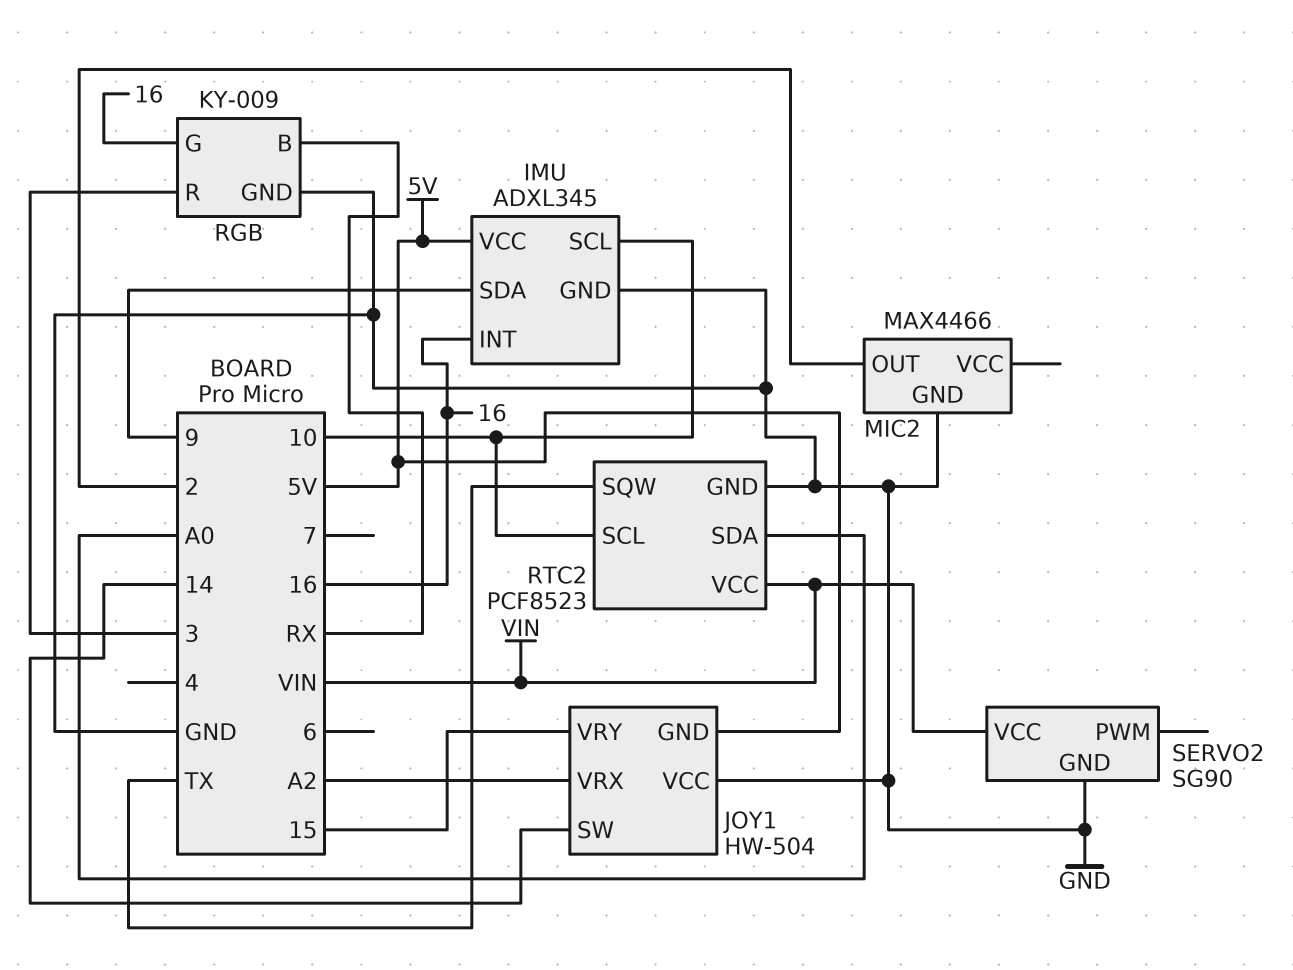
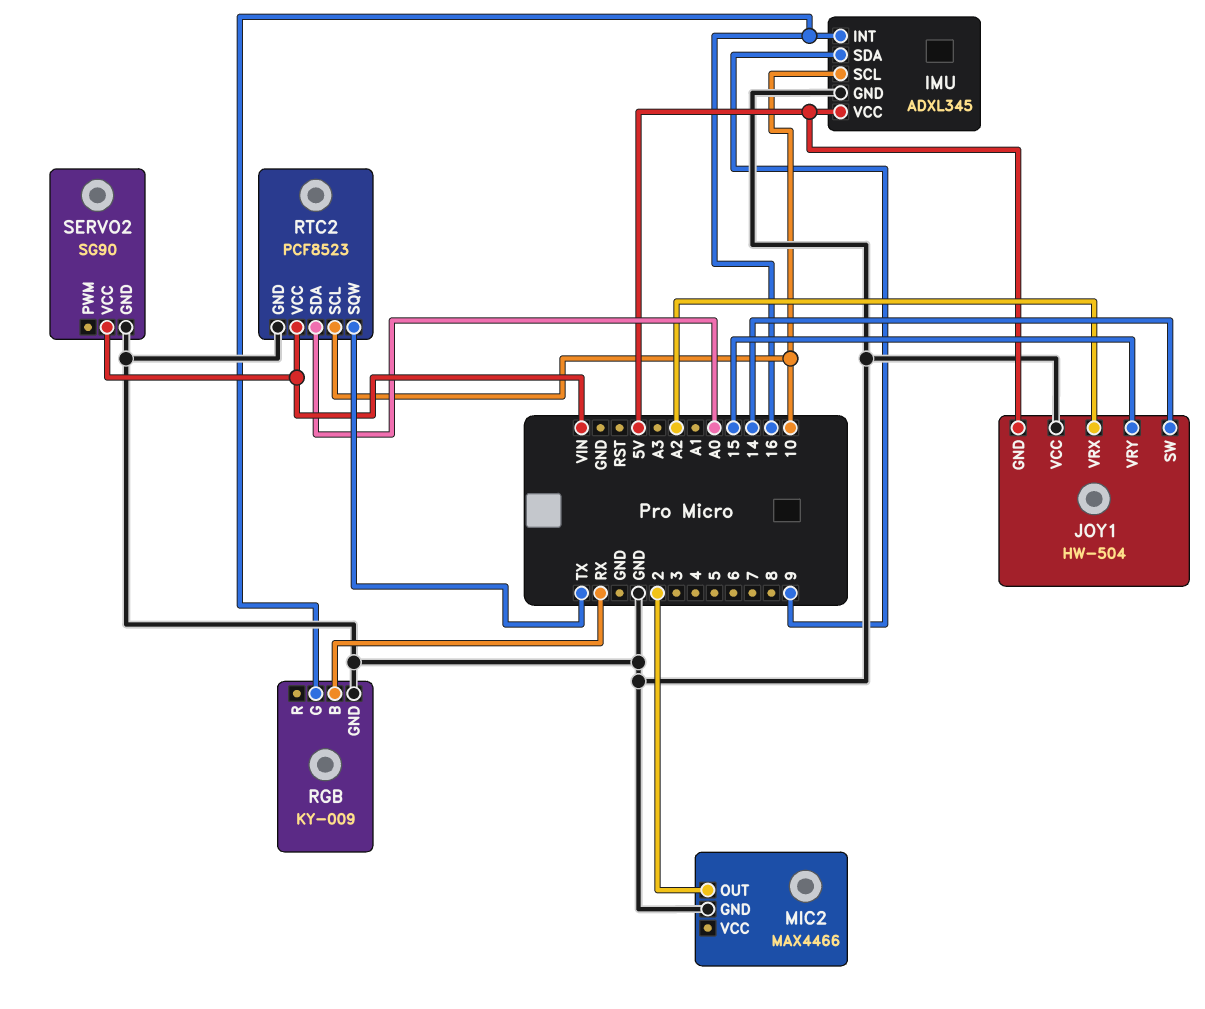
RGB pin R: 3 -> none

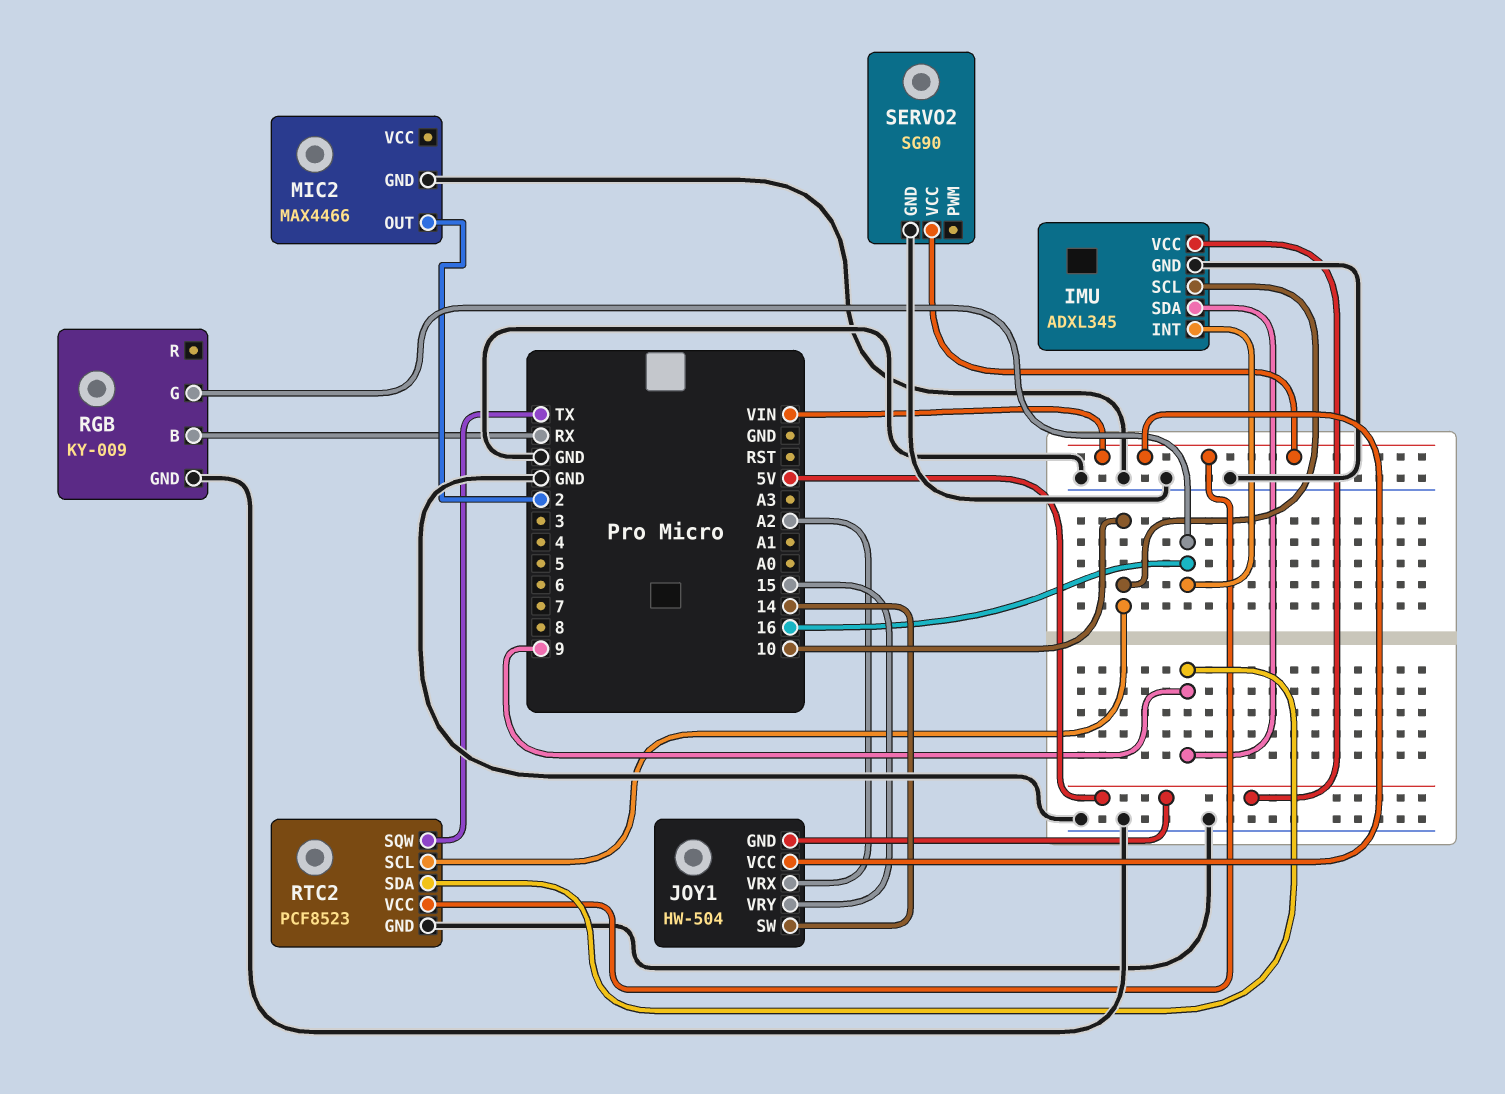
JOY1 pin VCC: GND -> VIN
RTC2 pin SDA: A0 -> 9

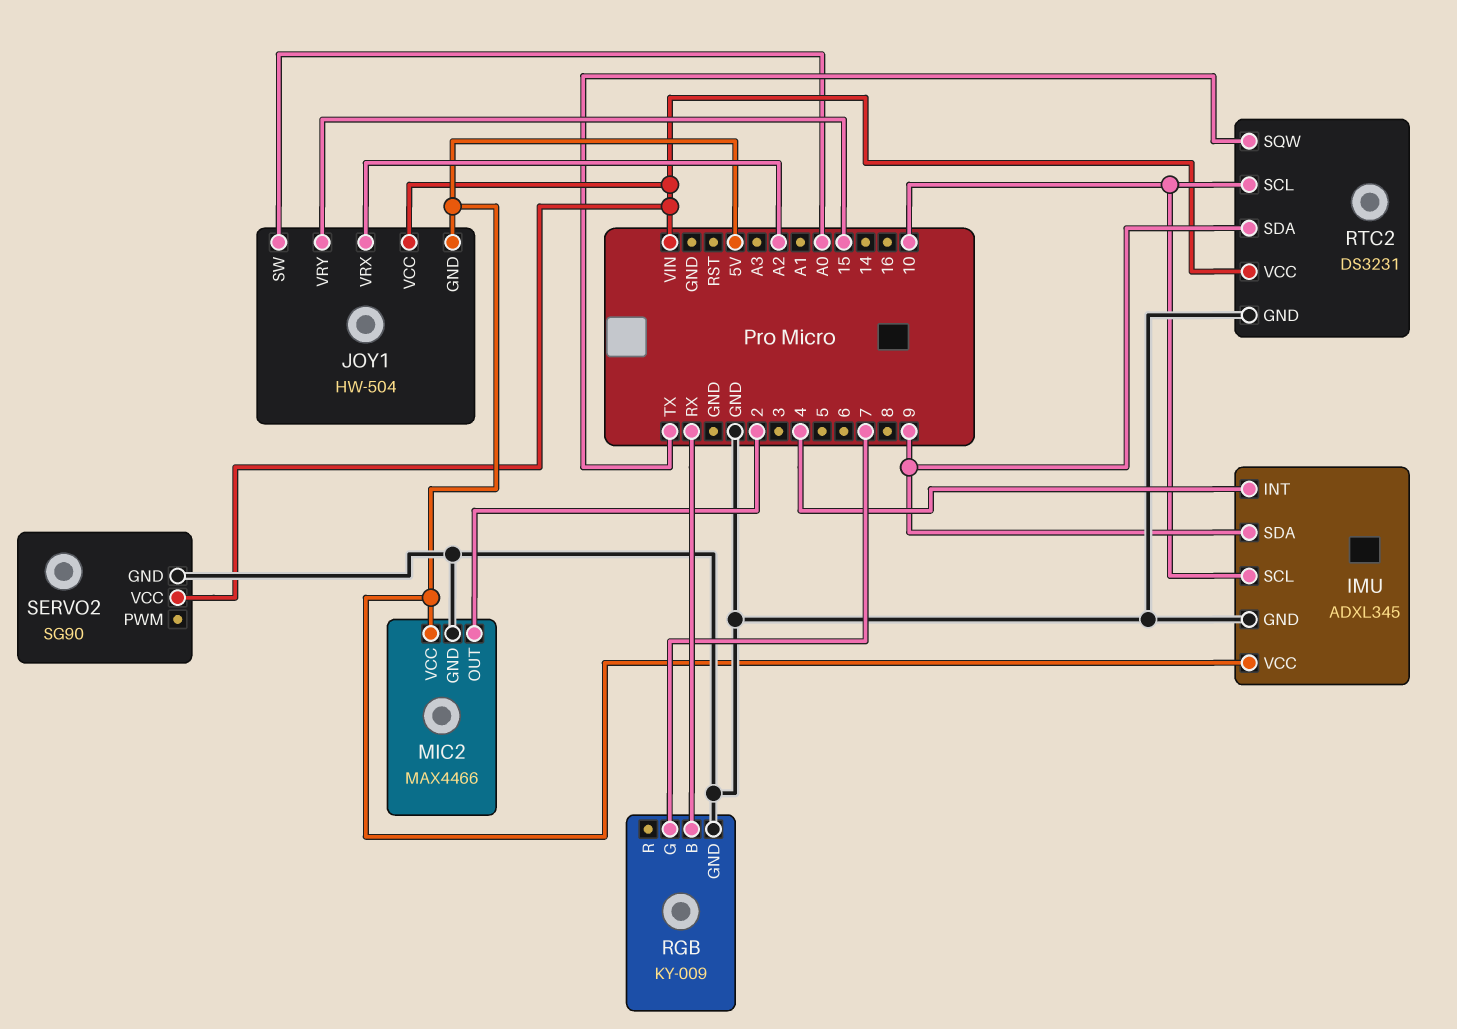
IMU pin INT: 16 -> 4
JOY1 pin SW: 14 -> A0
MIC2 pin VCC: none -> 5V
RGB pin G: 16 -> 7
RTC2: PCF8523 -> DS3231

